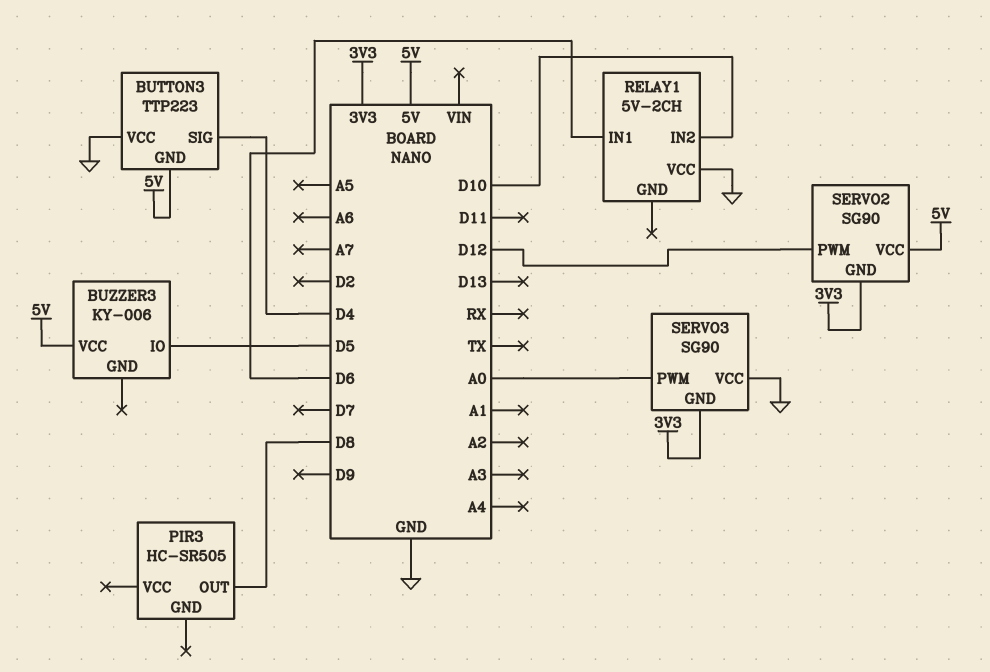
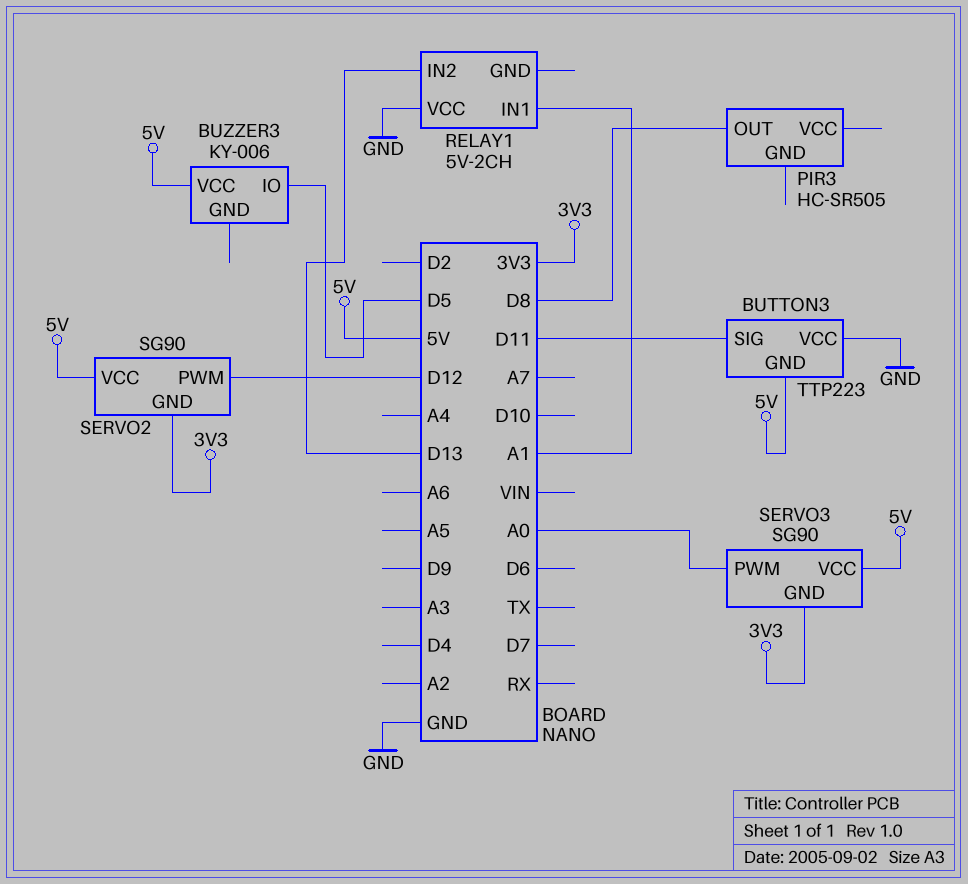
BUTTON3 pin SIG: D4 -> D11
RELAY1 pin IN1: D6 -> A1
RELAY1 pin IN2: D10 -> D13
SERVO3 pin VCC: GND -> 5V

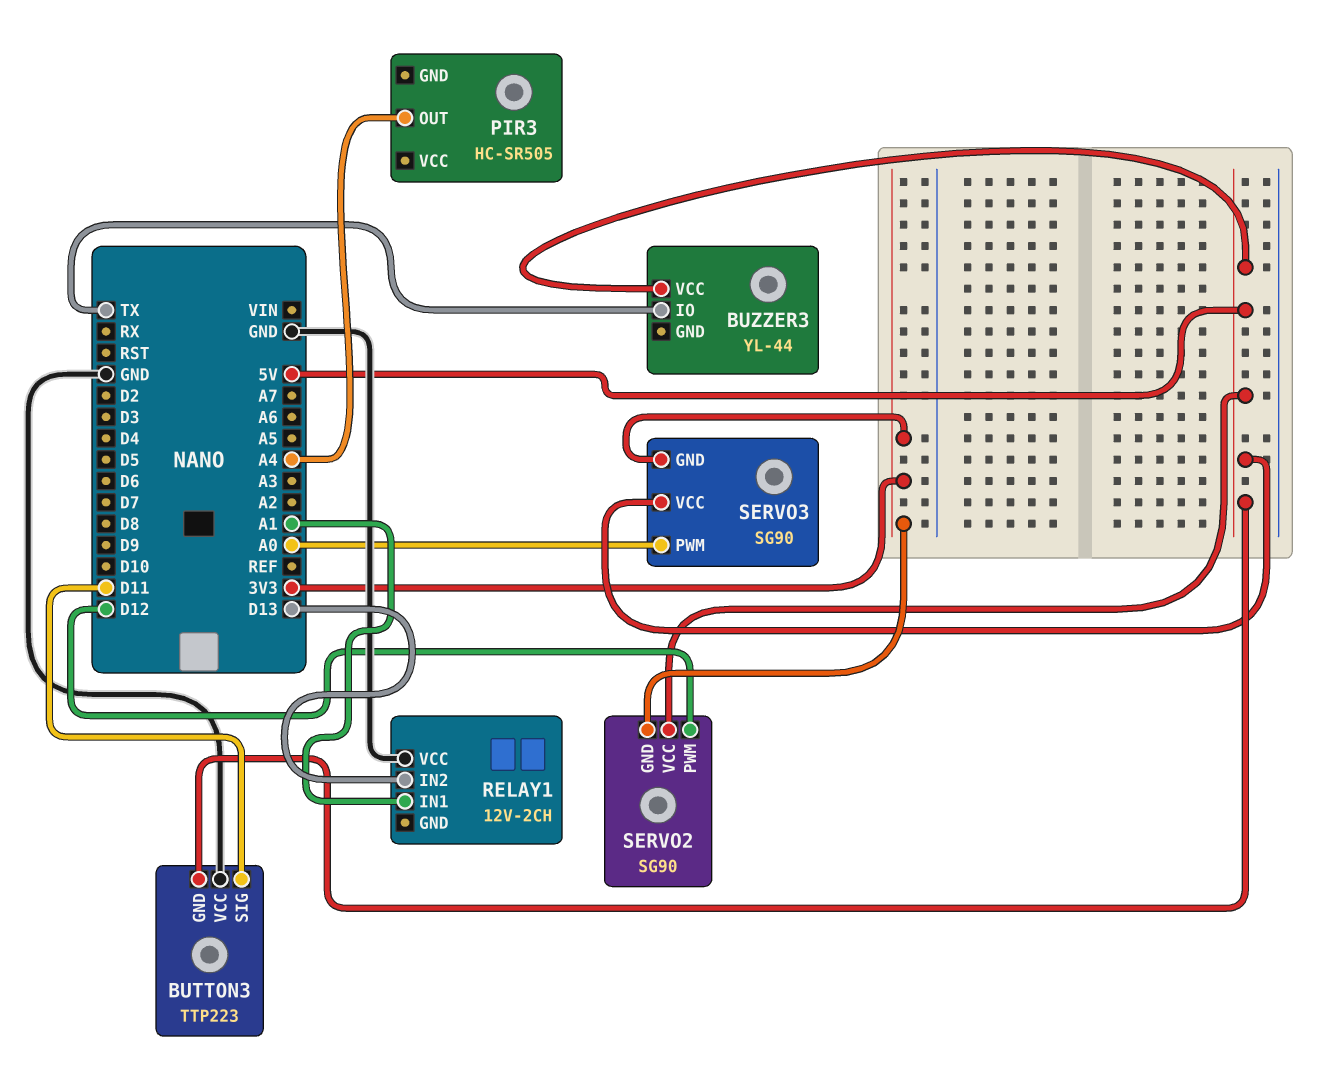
BUZZER3: KY-006 -> YL-44
BUZZER3 pin IO: D5 -> TX
PIR3 pin OUT: D8 -> A4
RELAY1: 5V-2CH -> 12V-2CH

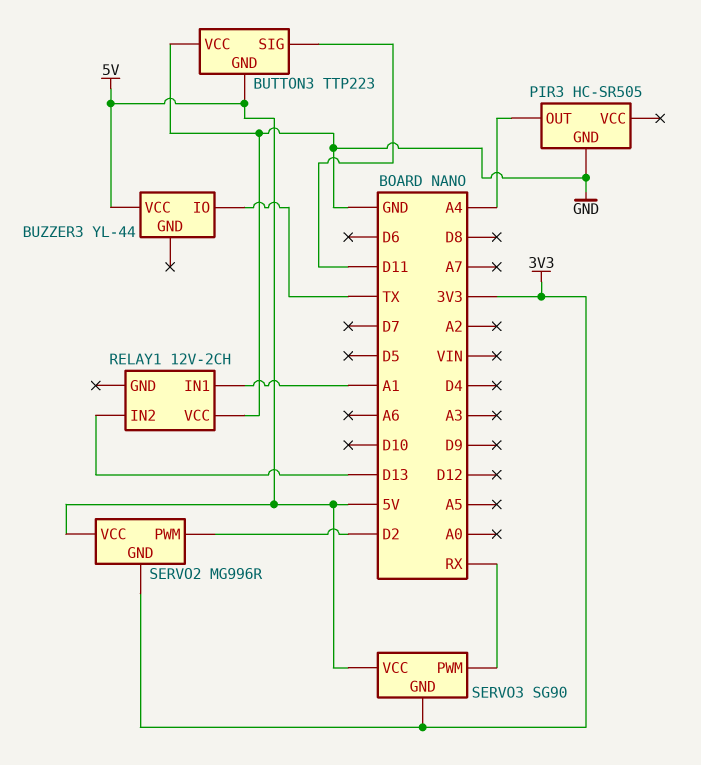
PIR3 pin GND: none -> GND
SERVO2: SG90 -> MG996R
SERVO2 pin PWM: D12 -> D2
SERVO3 pin PWM: A0 -> RX

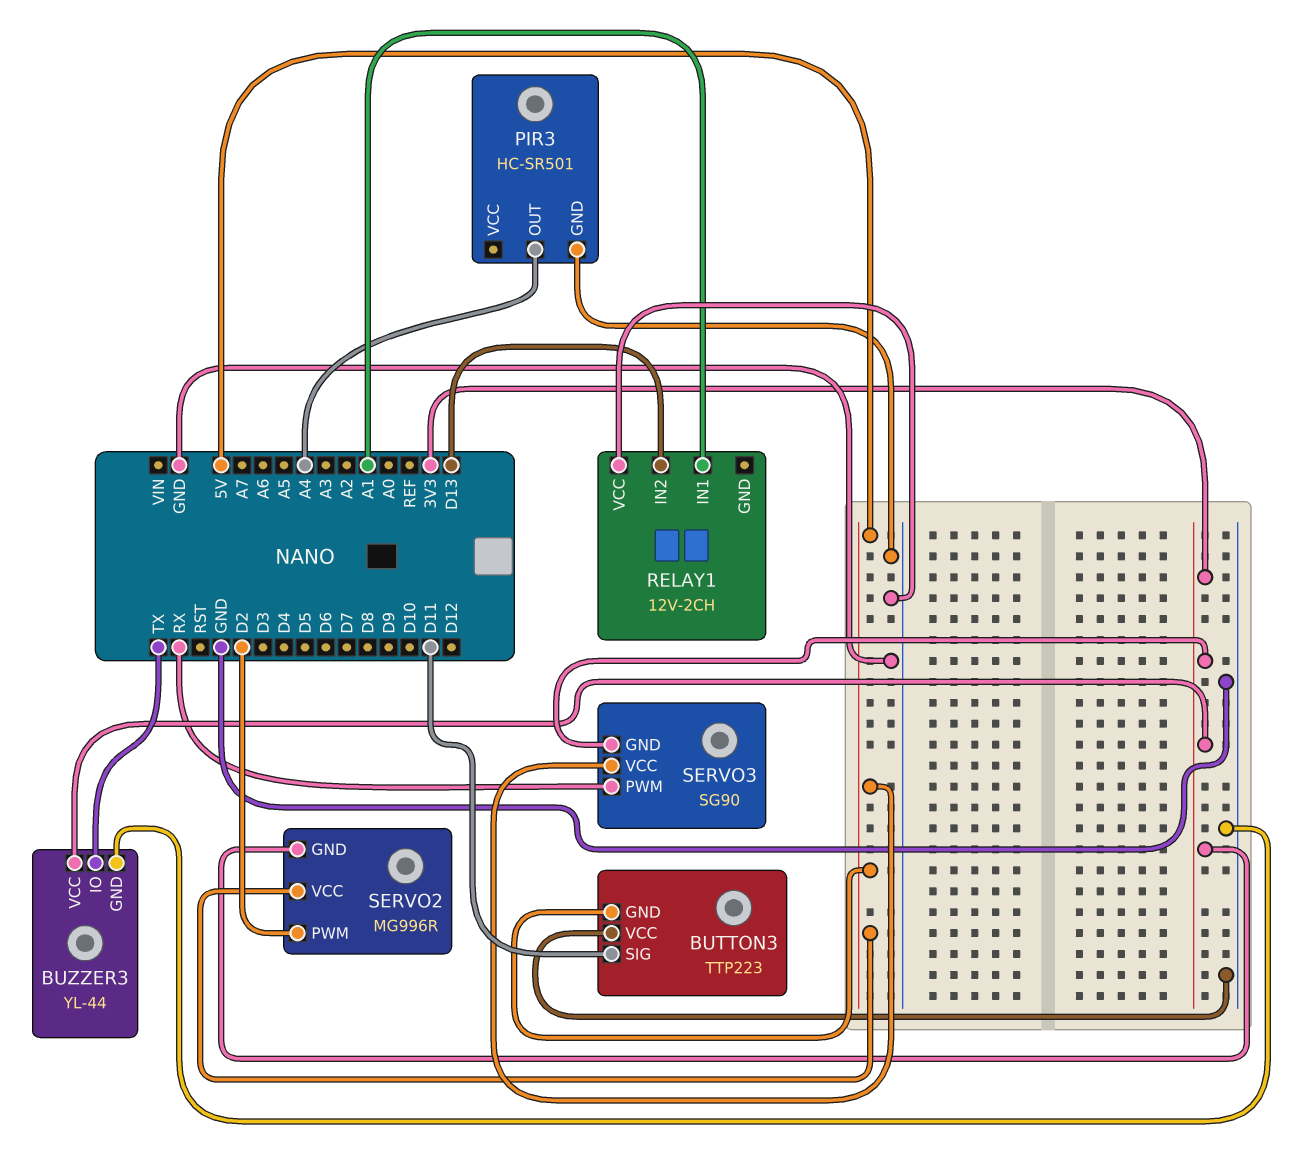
BUZZER3 pin GND: none -> GND
BUZZER3 pin VCC: 5V -> 3V3
PIR3: HC-SR505 -> HC-SR501

